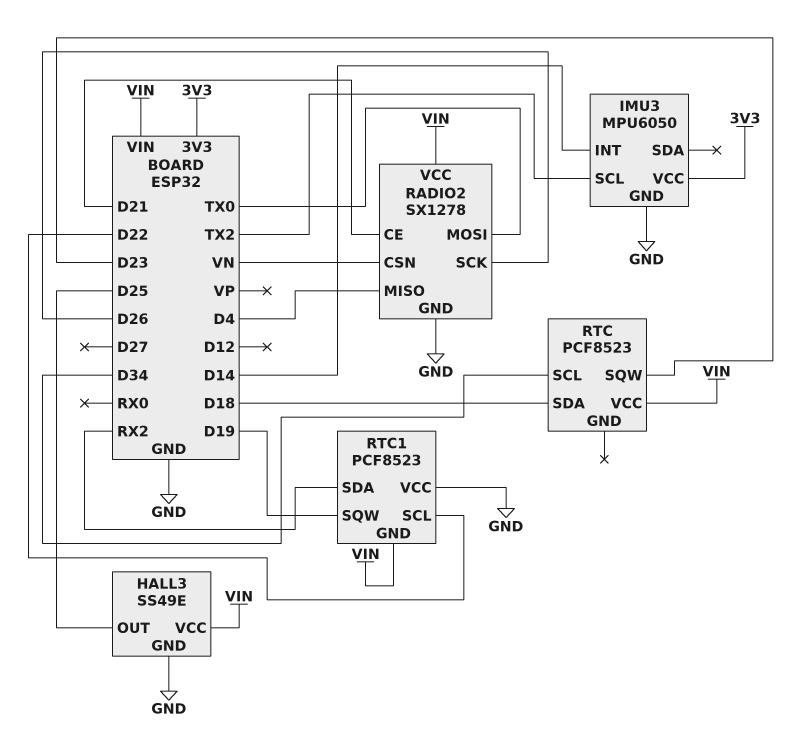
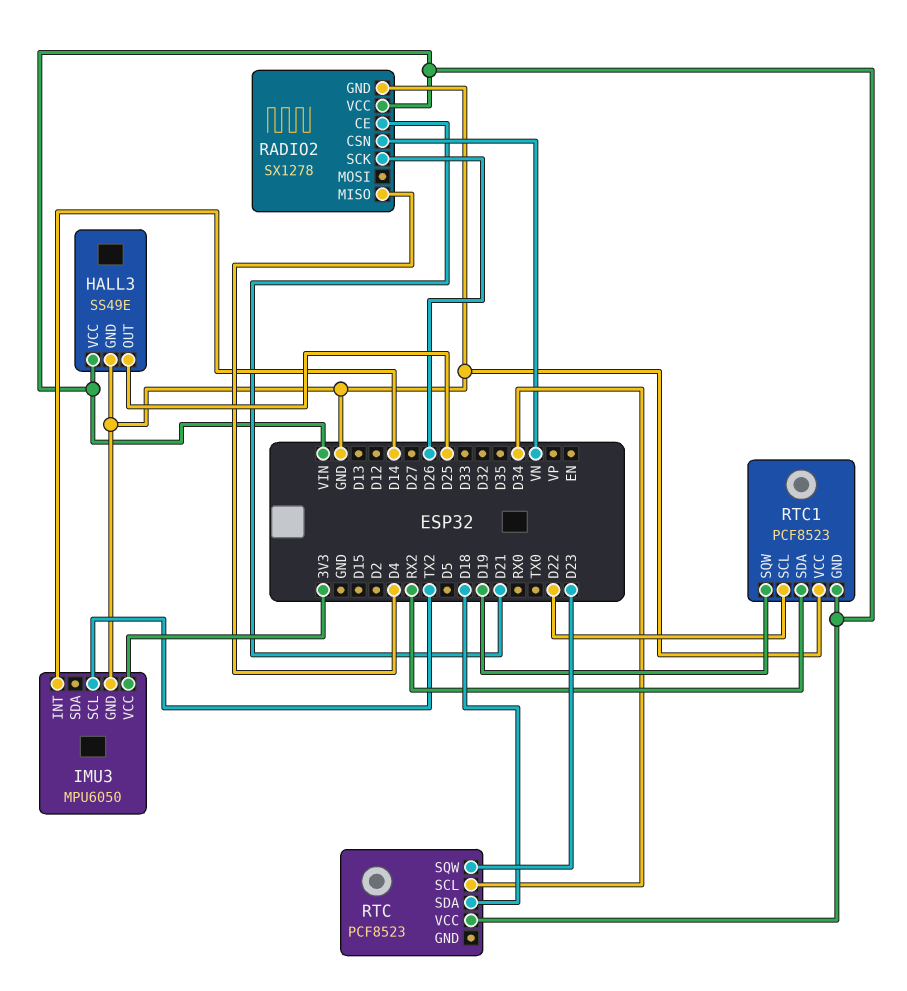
RADIO2 pin MOSI: TX0 -> none

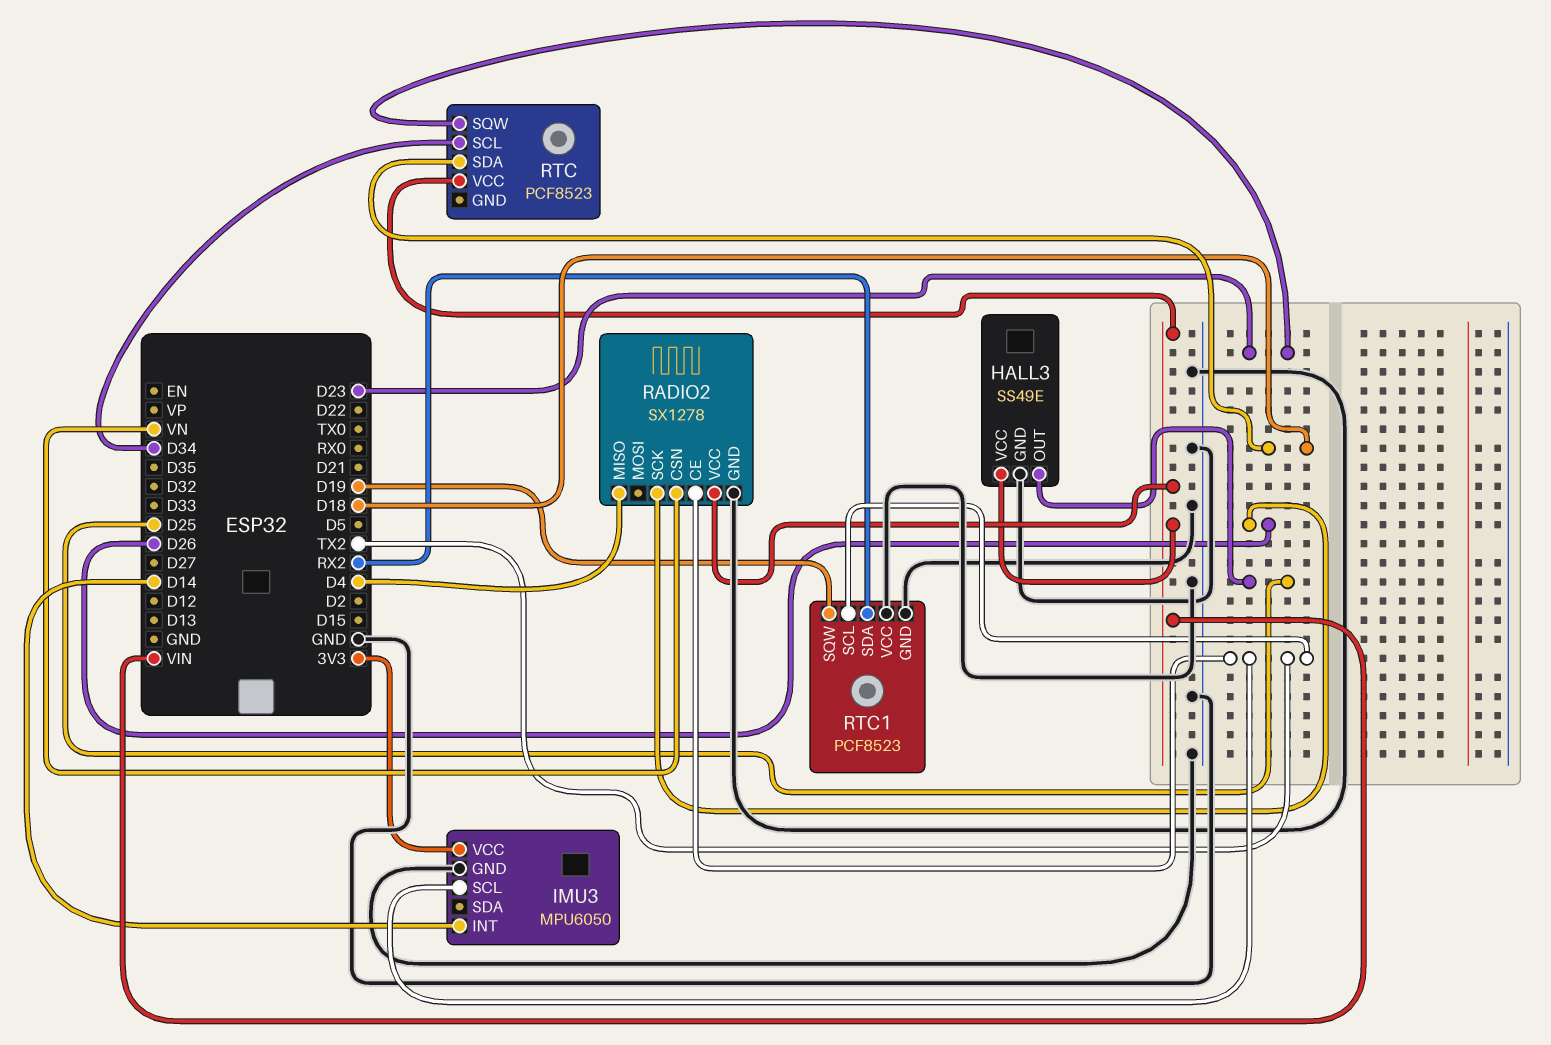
RADIO2 pin CE: D21 -> TX2
RTC1 pin GND: VIN -> GND
RTC1 pin SCL: D22 -> TX2

